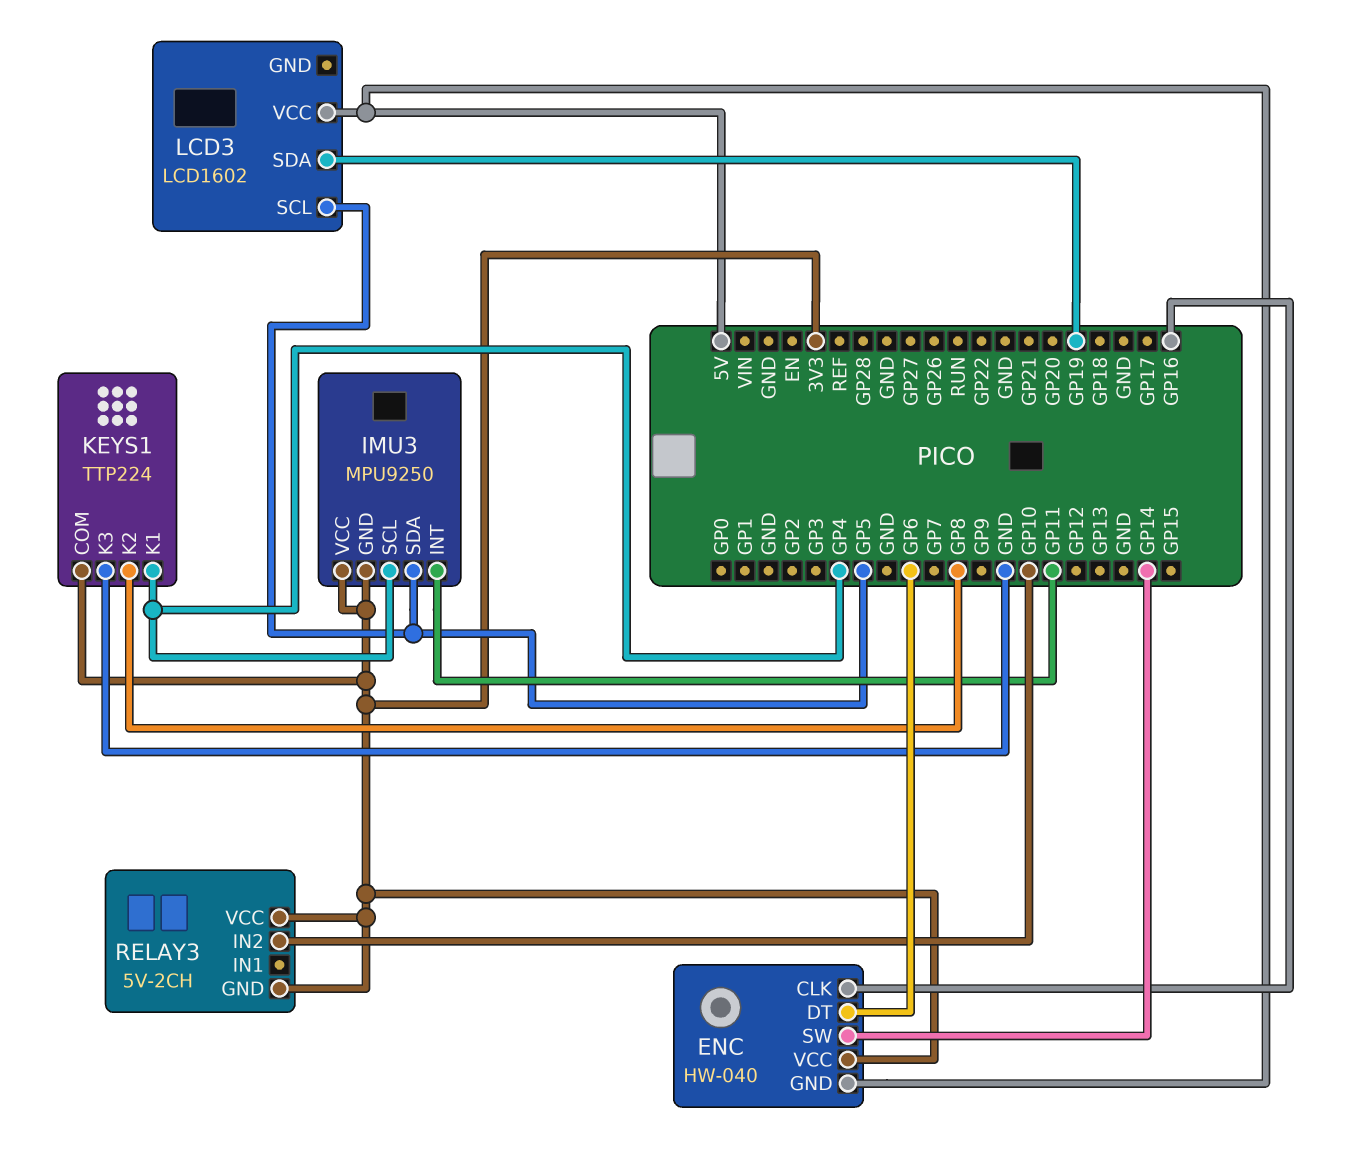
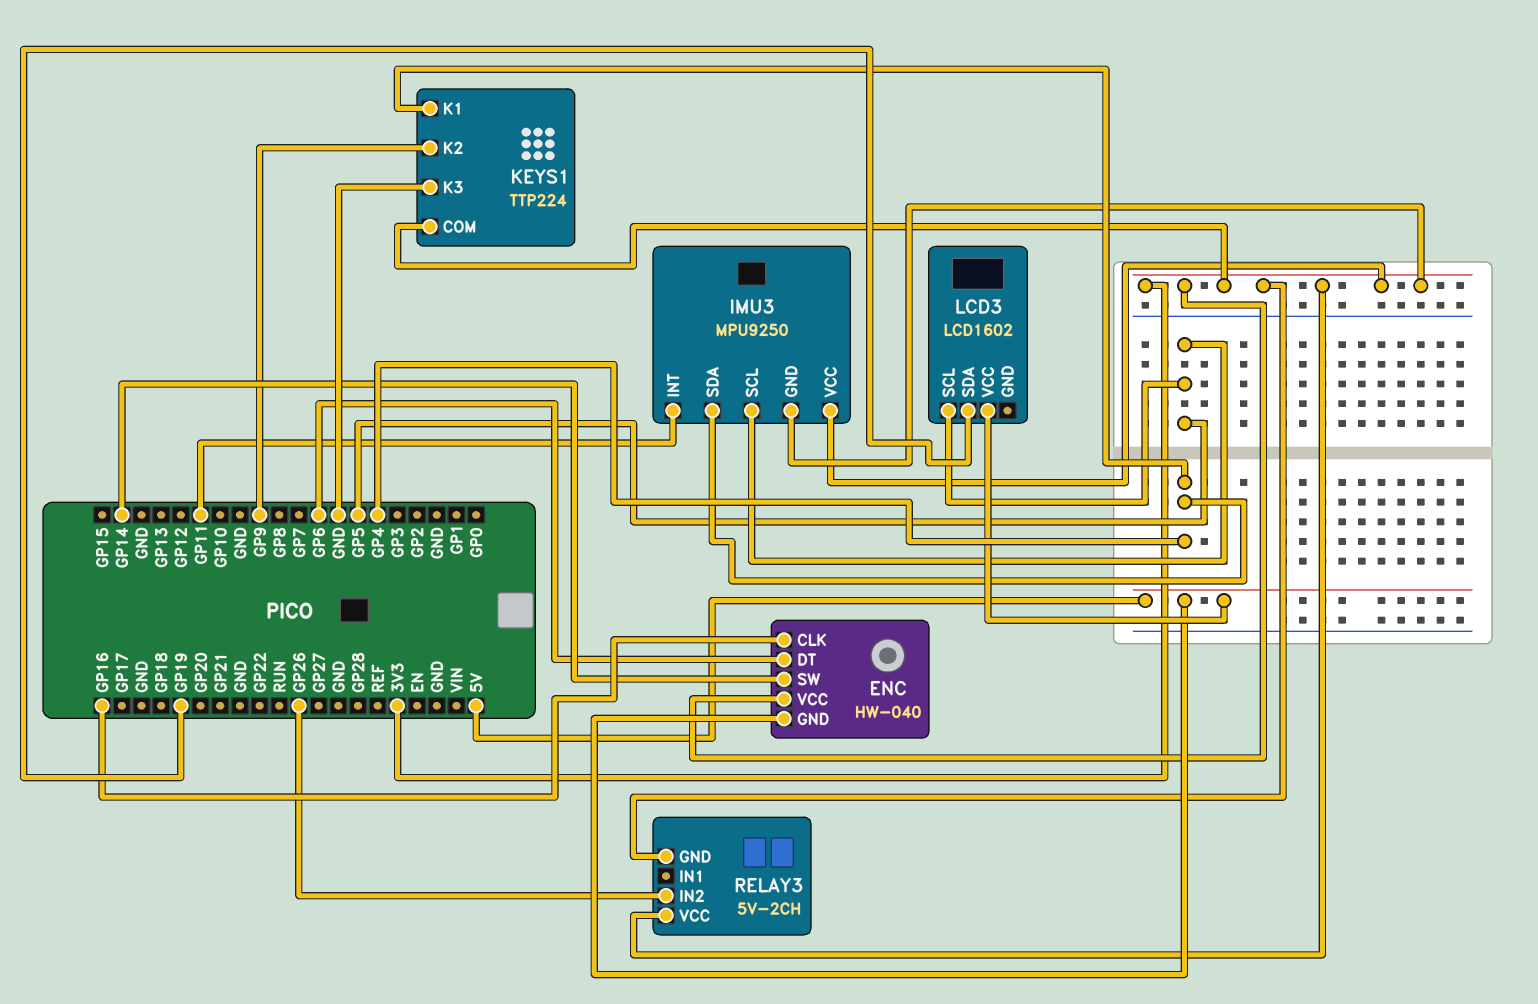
IMU3 pin SCL: GP4 -> GP5
IMU3 pin SDA: GP5 -> GP4
KEYS1 pin K2: GP8 -> GP9
RELAY3 pin IN2: GP10 -> GP26

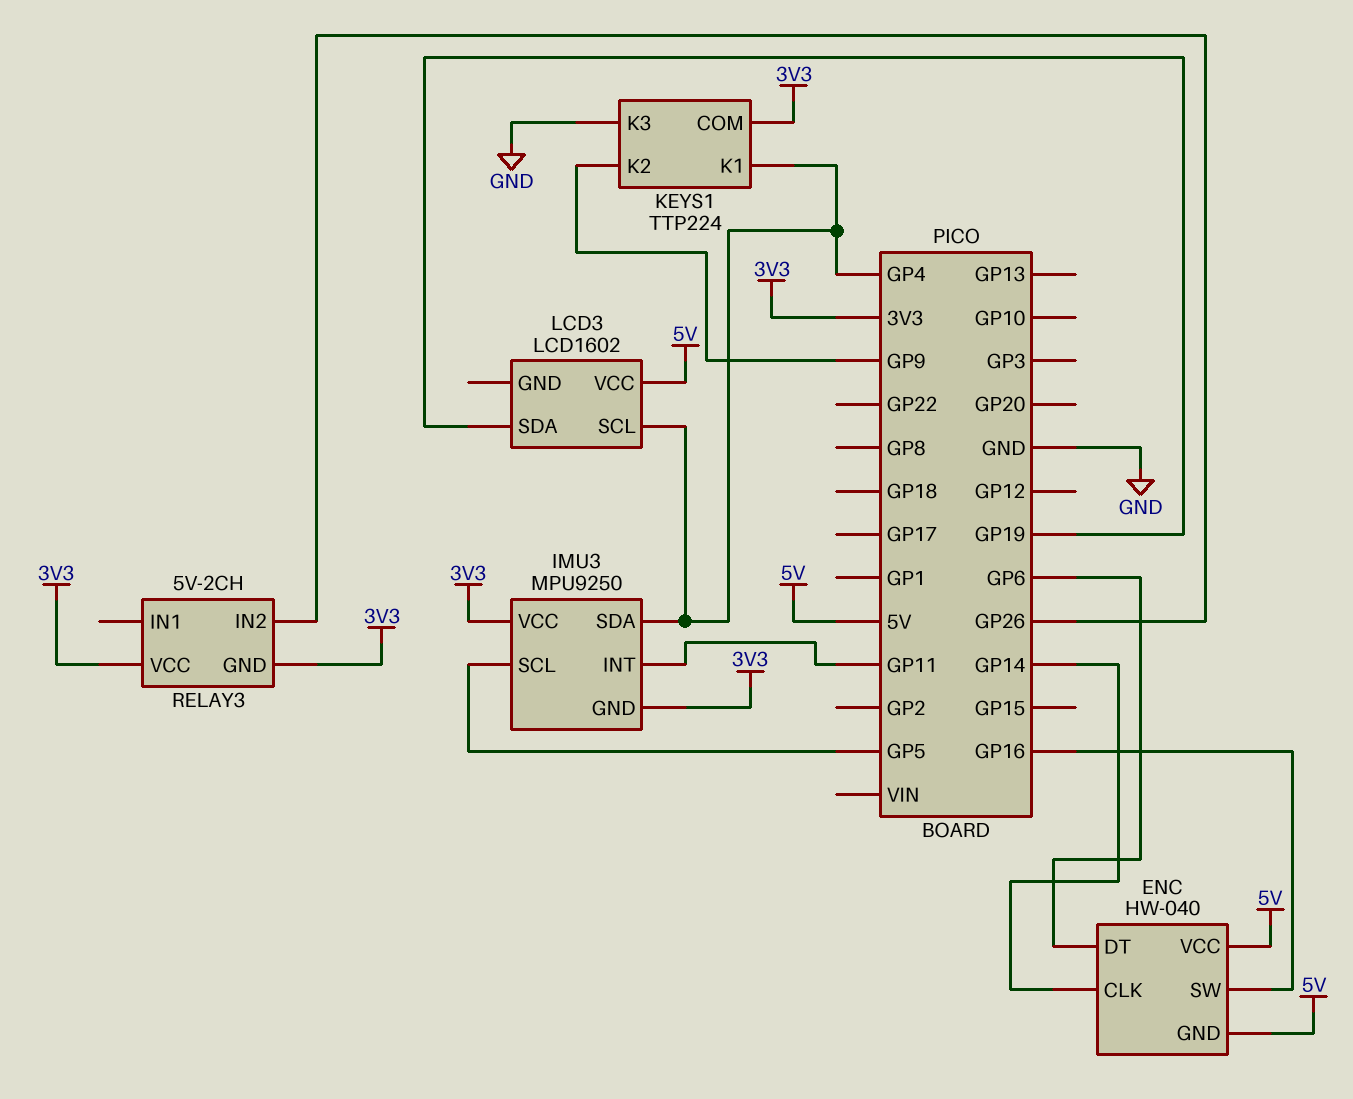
ENC pin CLK: GP16 -> GP14
ENC pin SW: GP14 -> GP16
ENC pin VCC: 3V3 -> 5V
LCD3 pin SCL: GP5 -> GP4

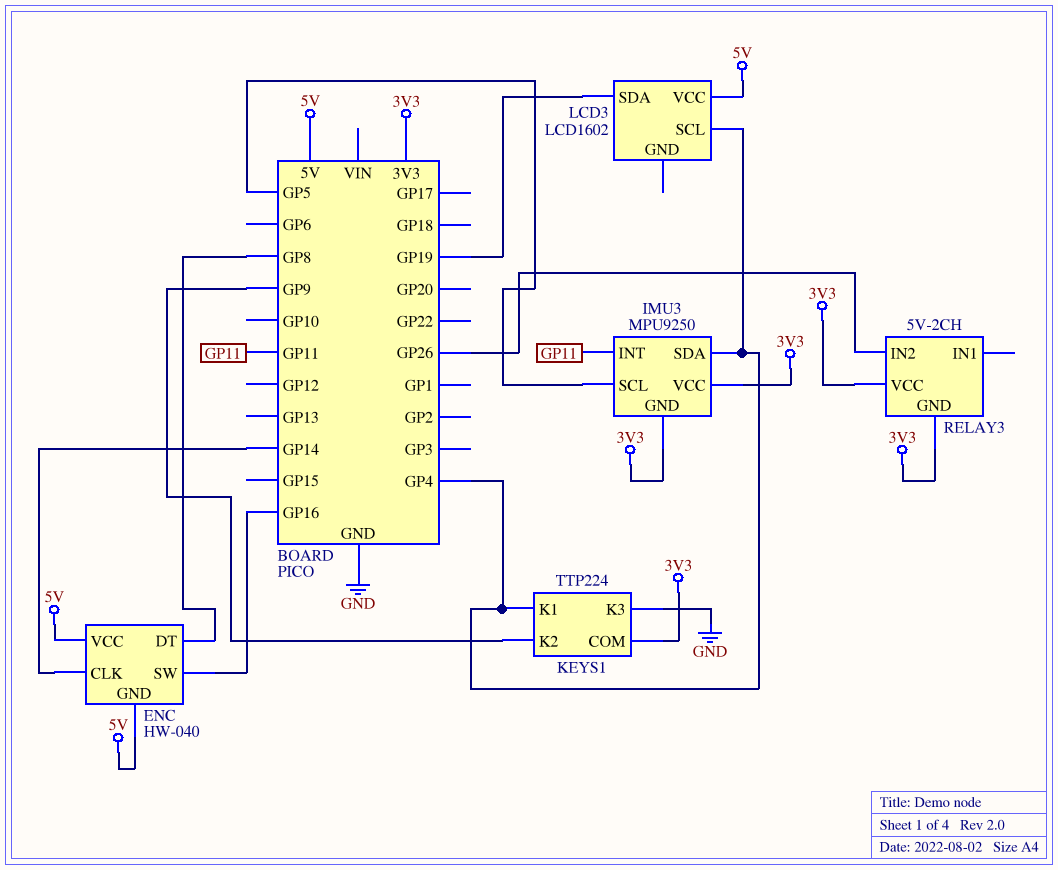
ENC pin DT: GP6 -> GP8

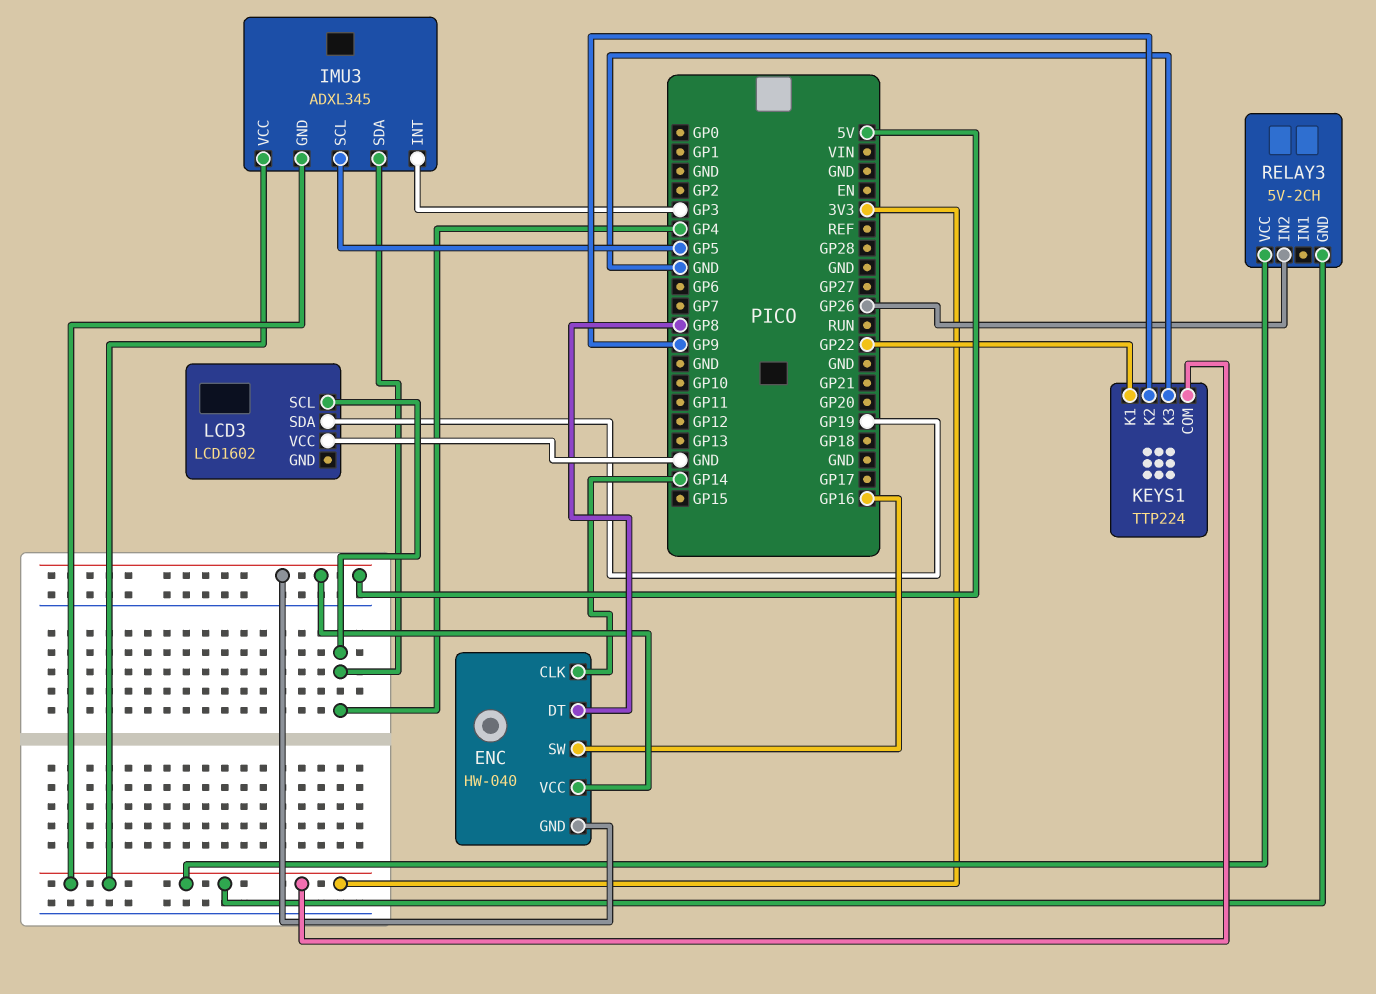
IMU3: MPU9250 -> ADXL345
IMU3 pin INT: GP11 -> GP3
KEYS1 pin K1: GP4 -> GP22
LCD3 pin VCC: 5V -> GND

